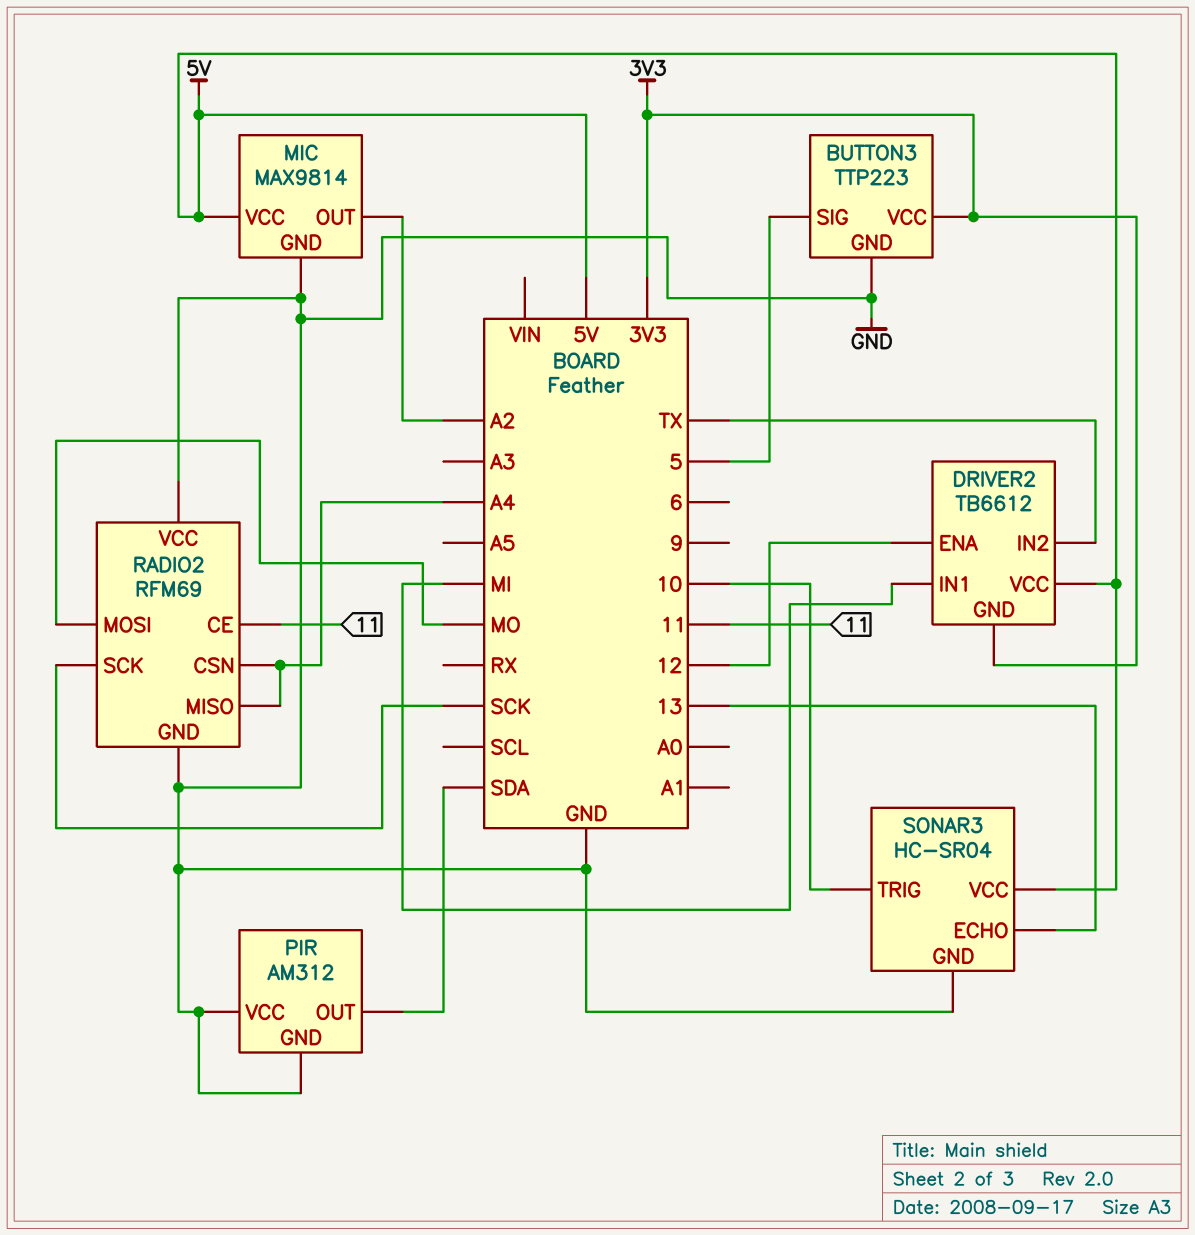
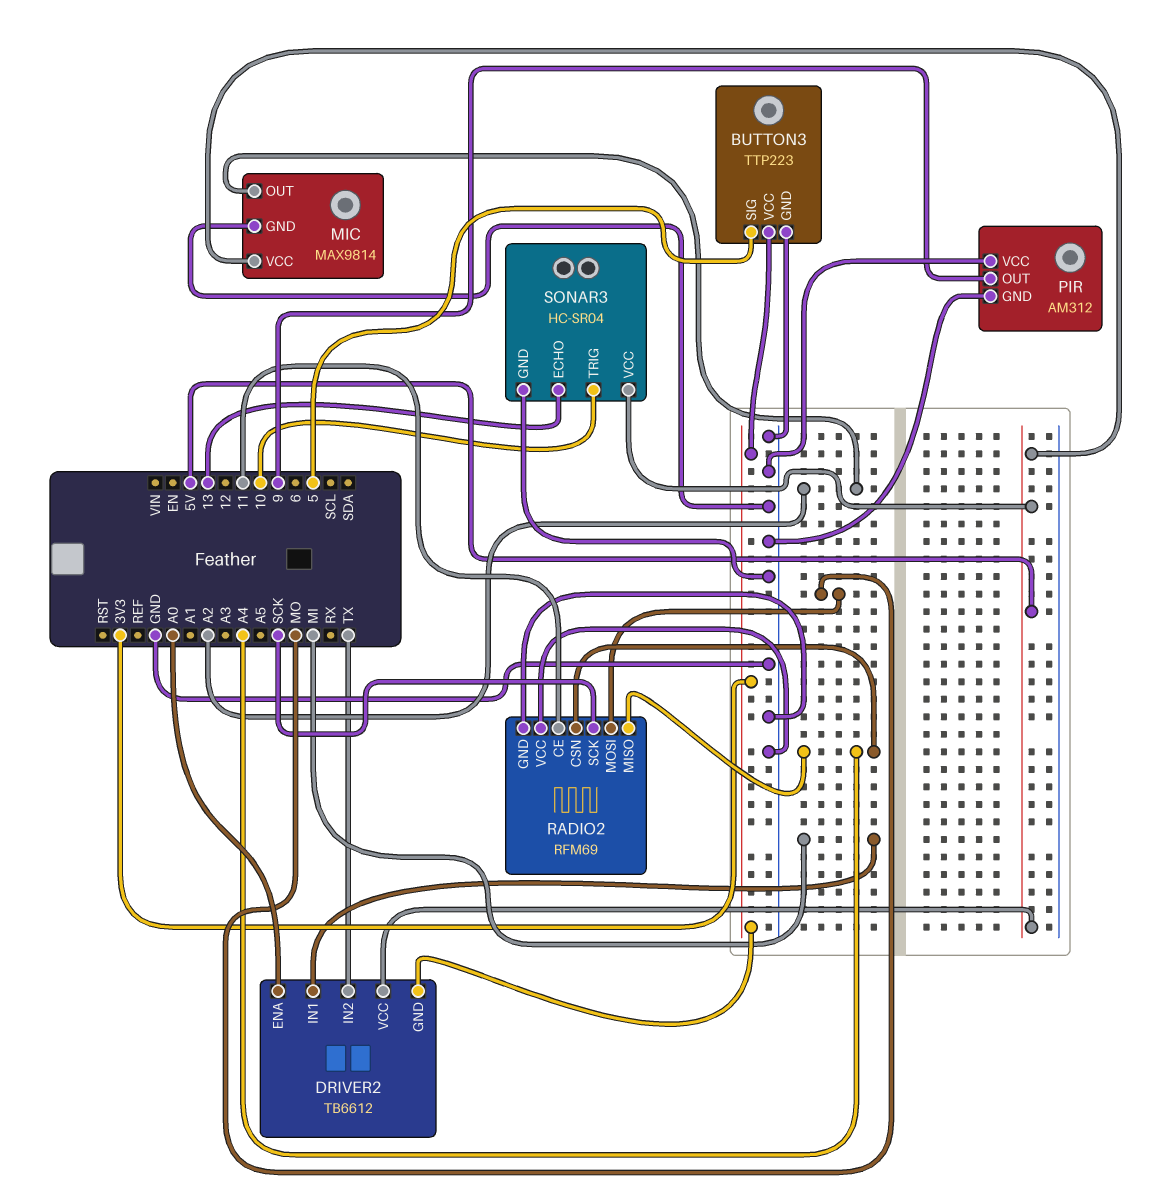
DRIVER2 pin ENA: 12 -> A0
PIR pin OUT: SDA -> 9

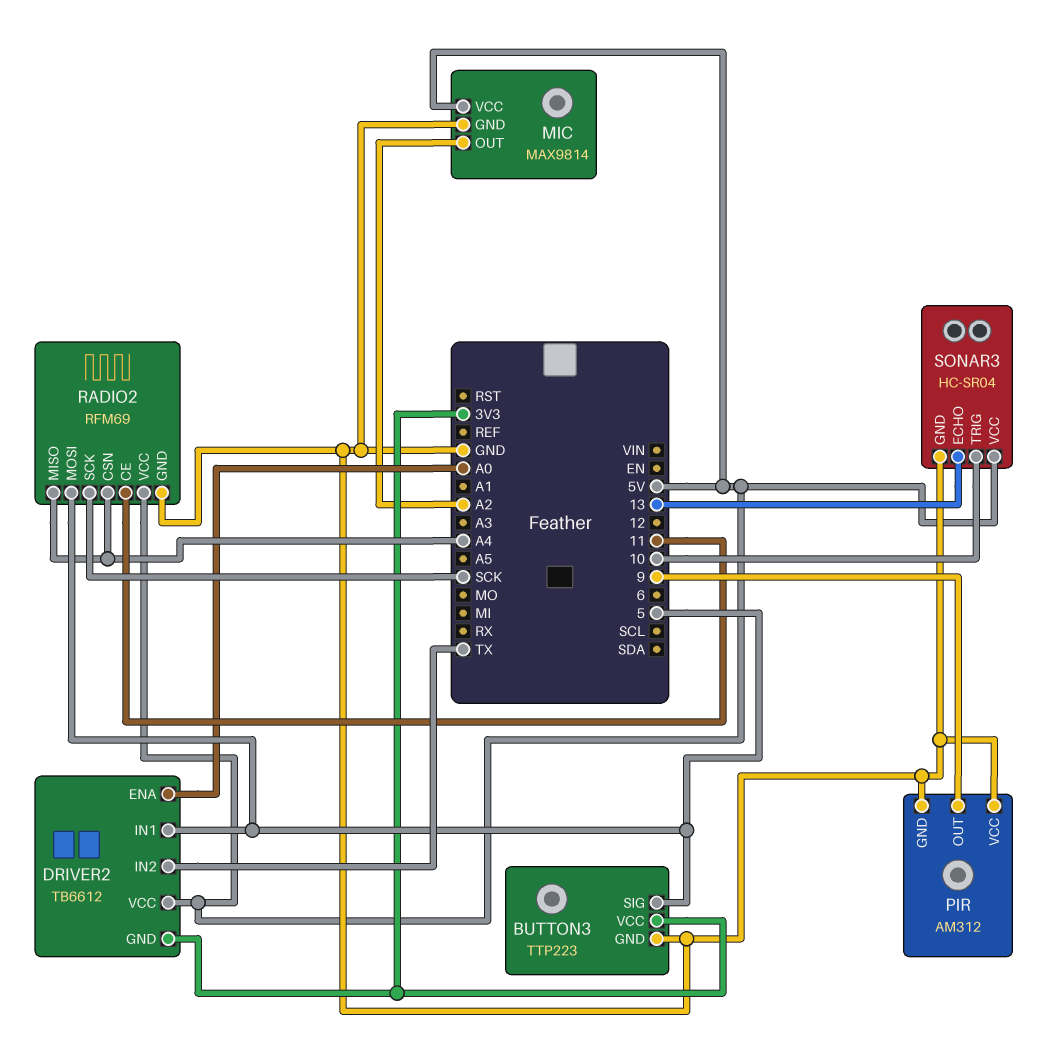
DRIVER2 pin IN1: MI -> 5
RADIO2 pin MOSI: MO -> 5
RADIO2 pin VCC: GND -> 5V

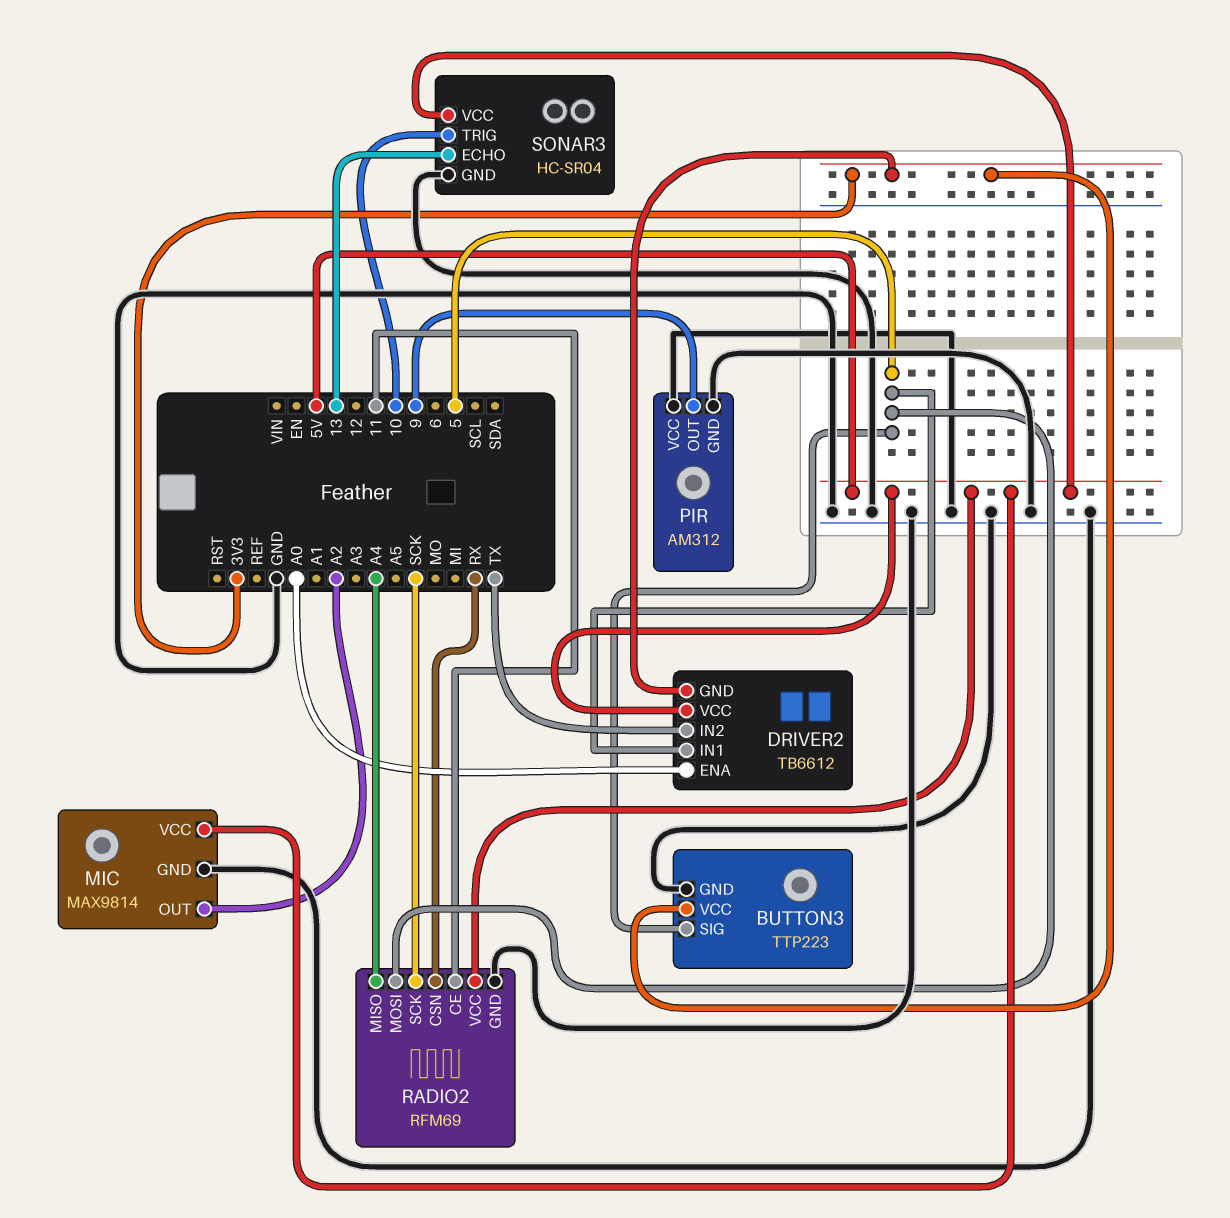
RADIO2 pin CSN: A4 -> RX

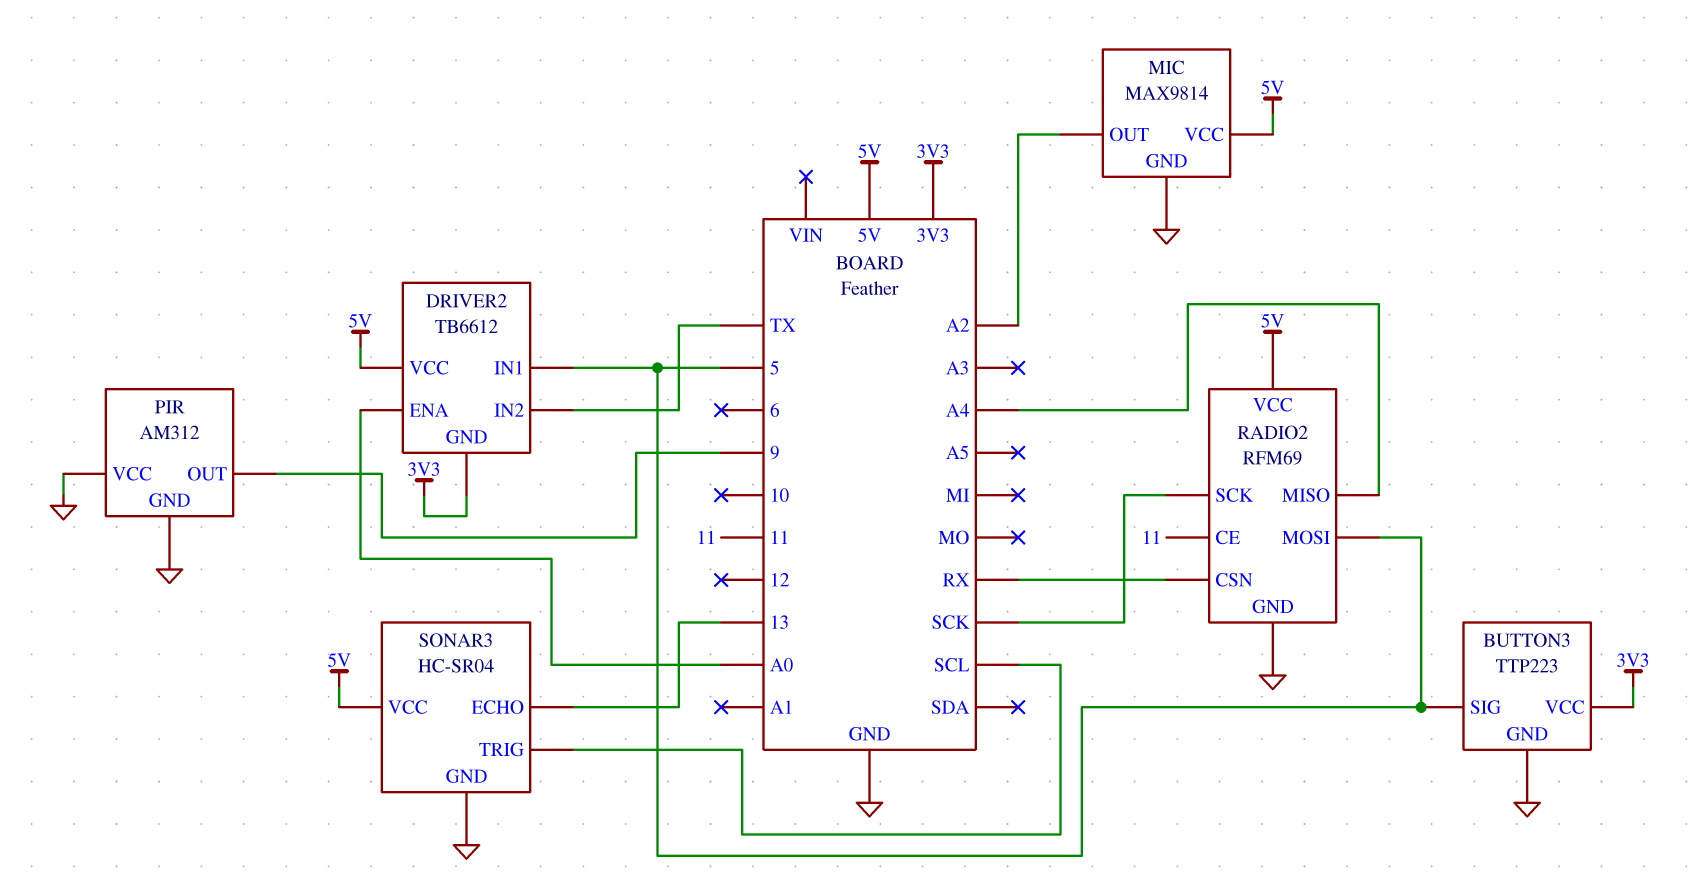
SONAR3 pin TRIG: 10 -> SCL

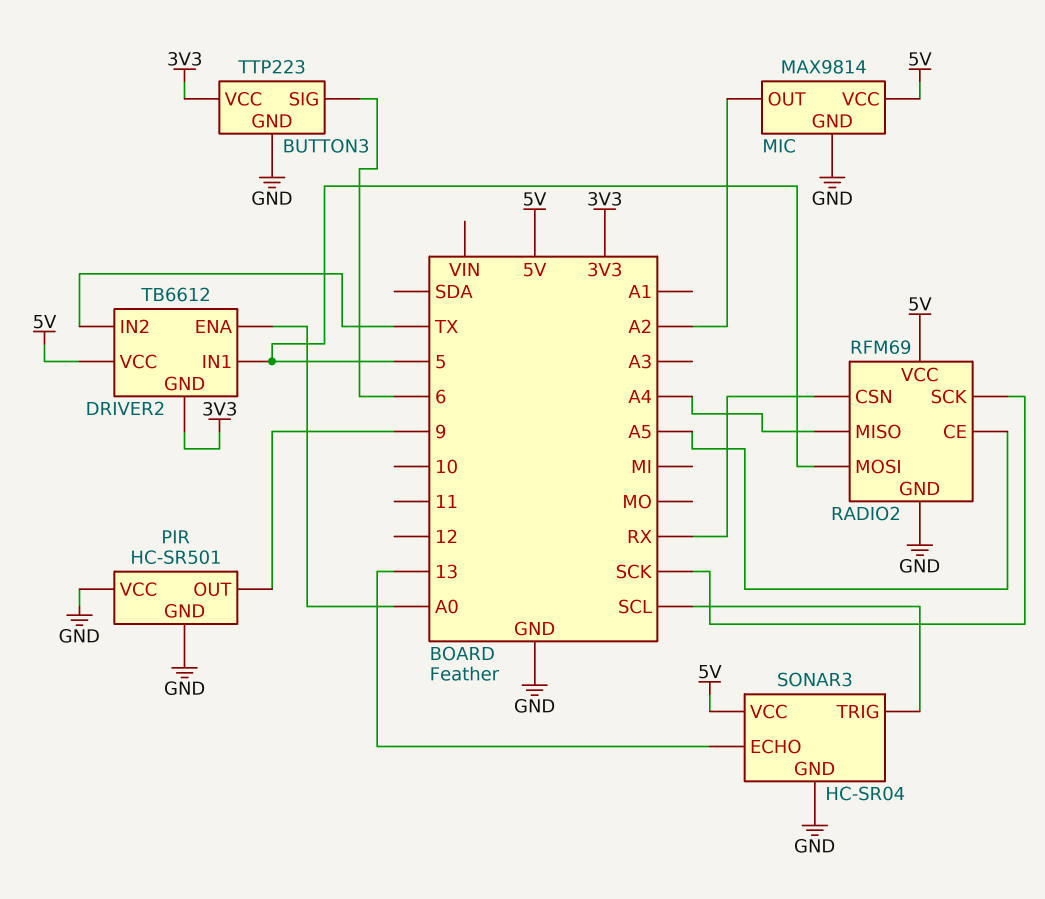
BUTTON3 pin SIG: 5 -> 6
PIR: AM312 -> HC-SR501
RADIO2 pin CE: 11 -> A5

